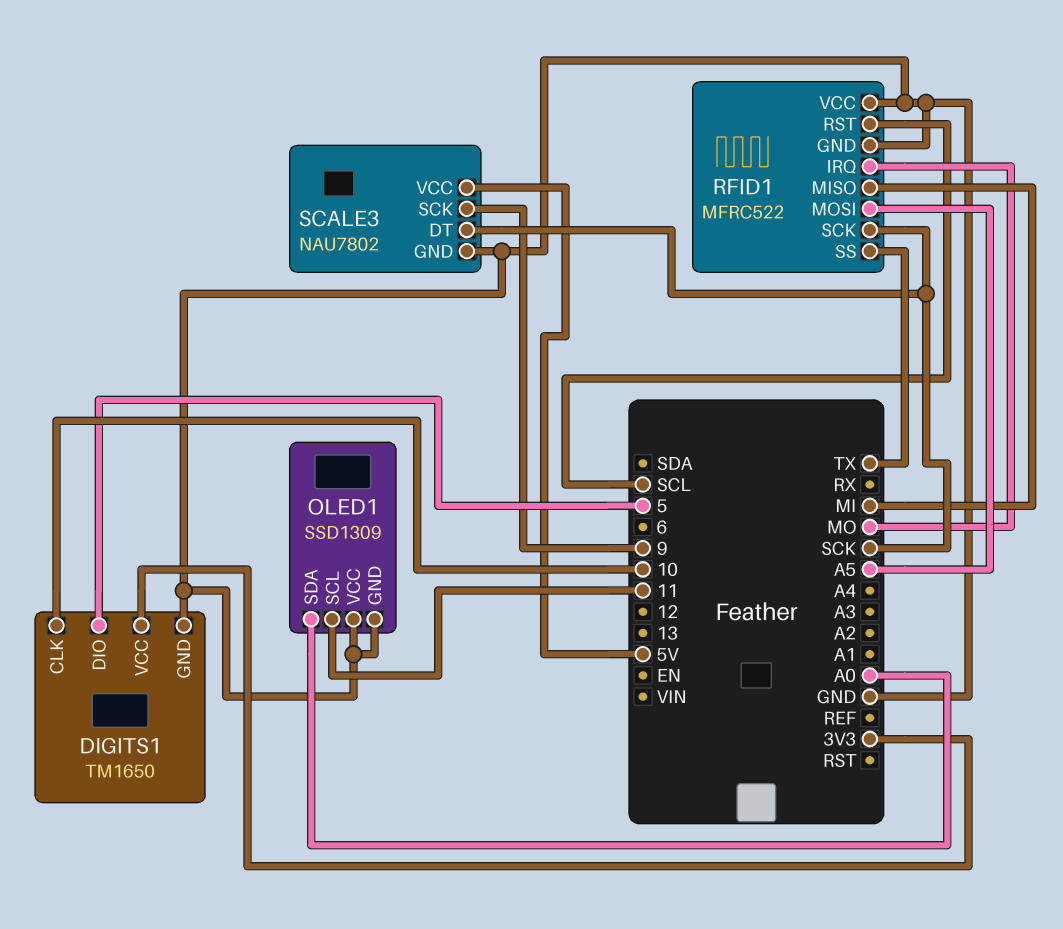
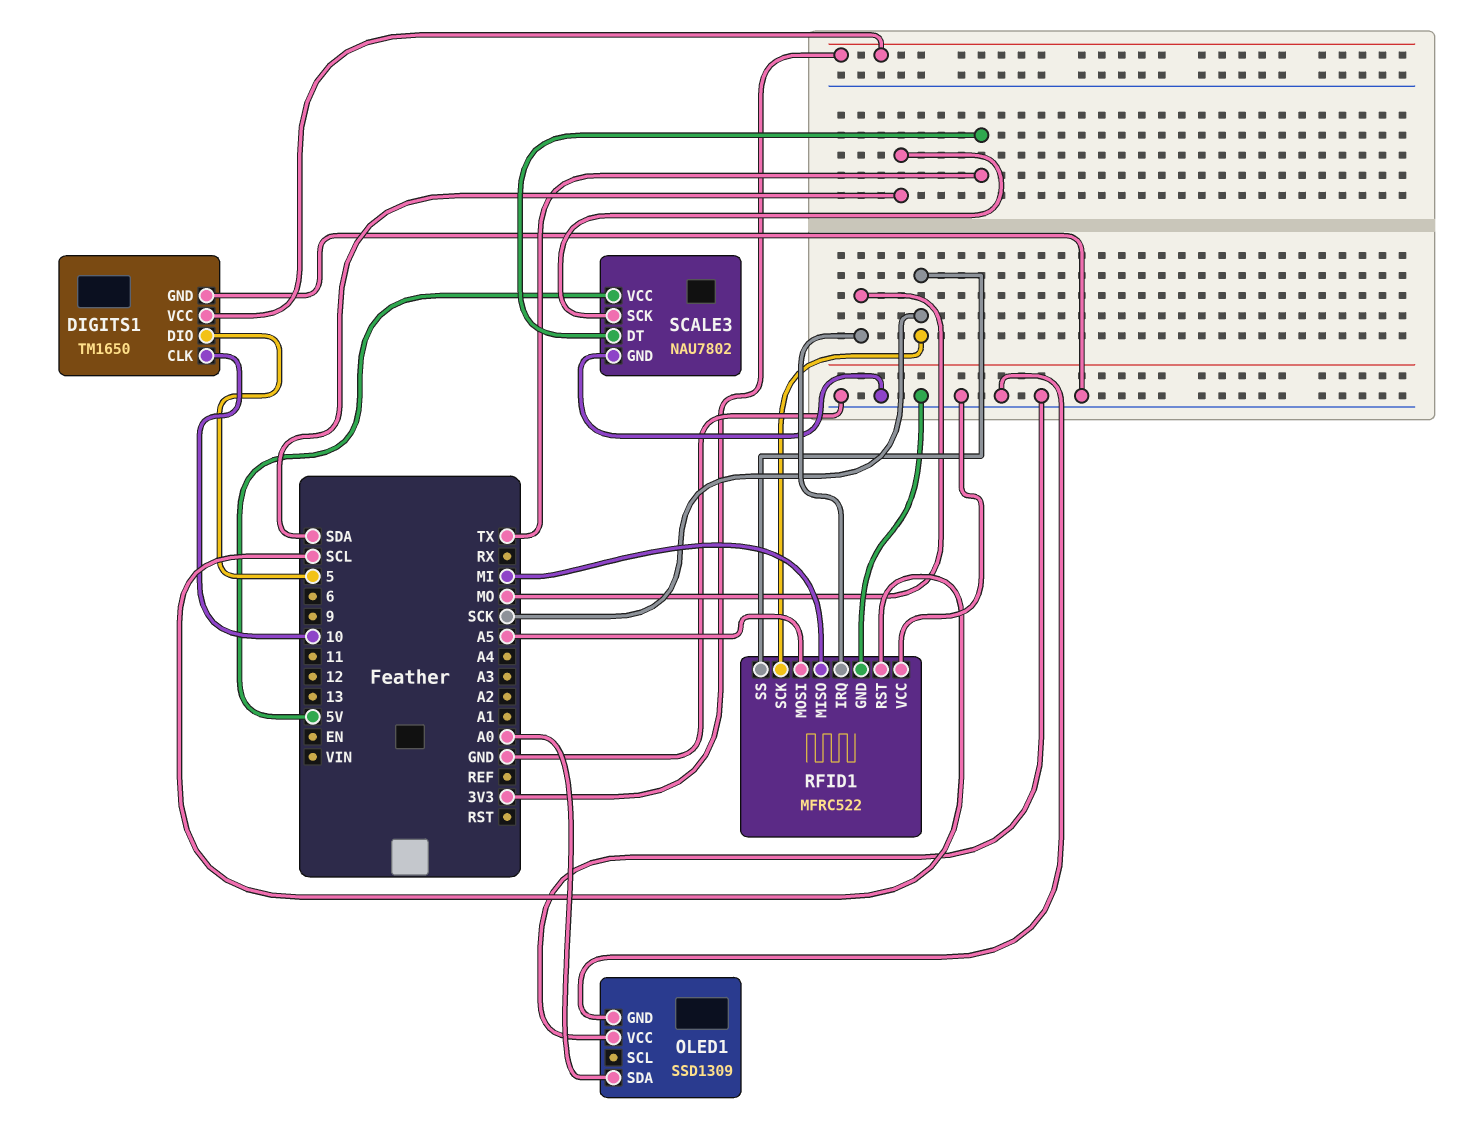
OLED1 pin SCL: 11 -> none
RFID1 pin SS: TX -> SCK
SCALE3 pin DT: SCK -> TX
SCALE3 pin SCK: 9 -> SDA

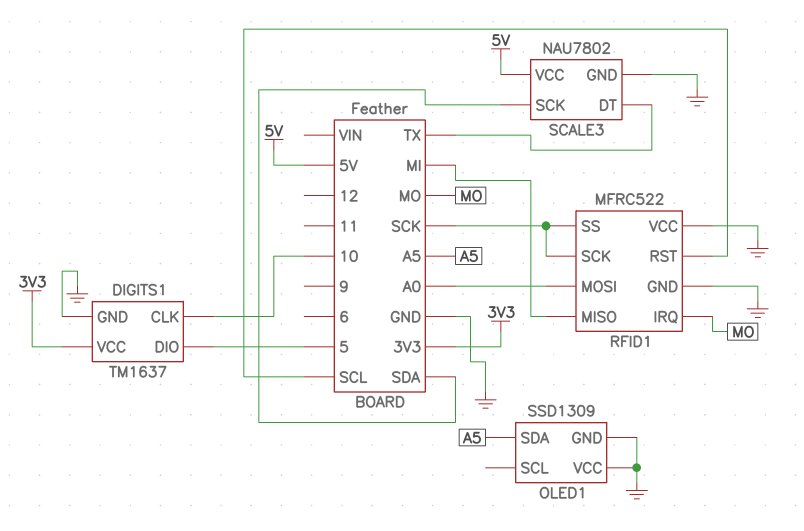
DIGITS1: TM1650 -> TM1637
OLED1 pin SDA: A0 -> A5
RFID1 pin MOSI: A5 -> A0

